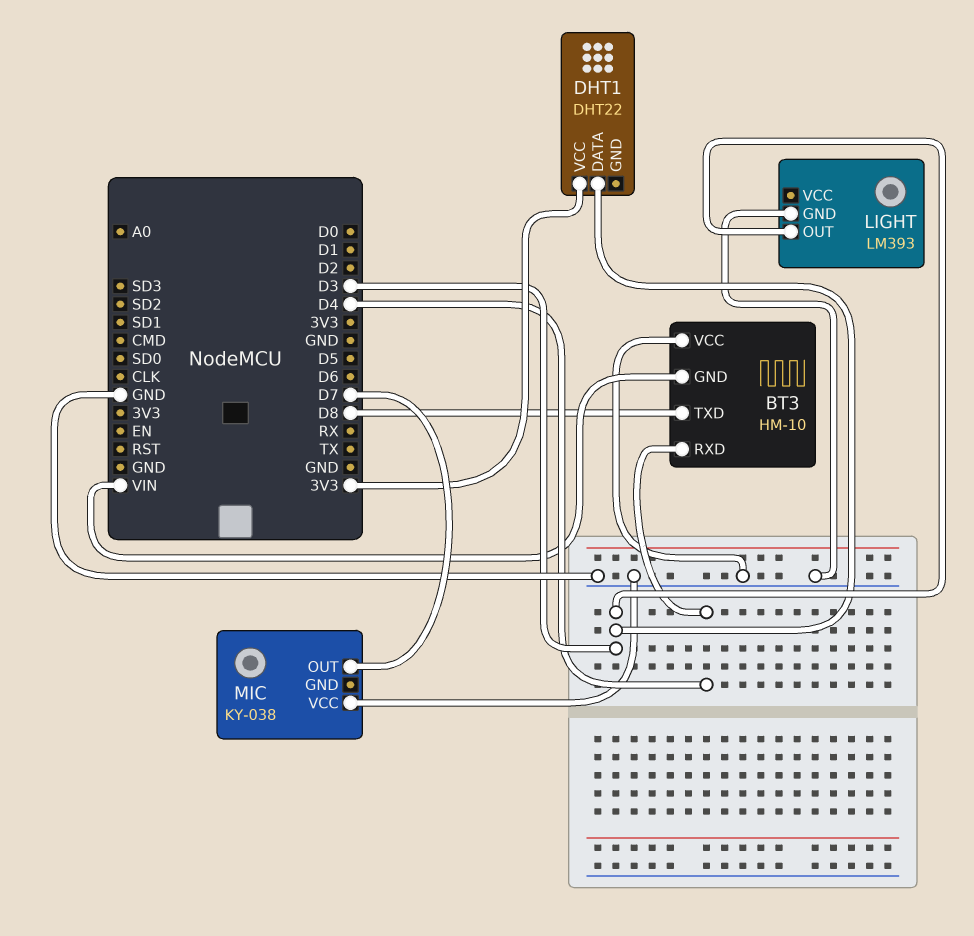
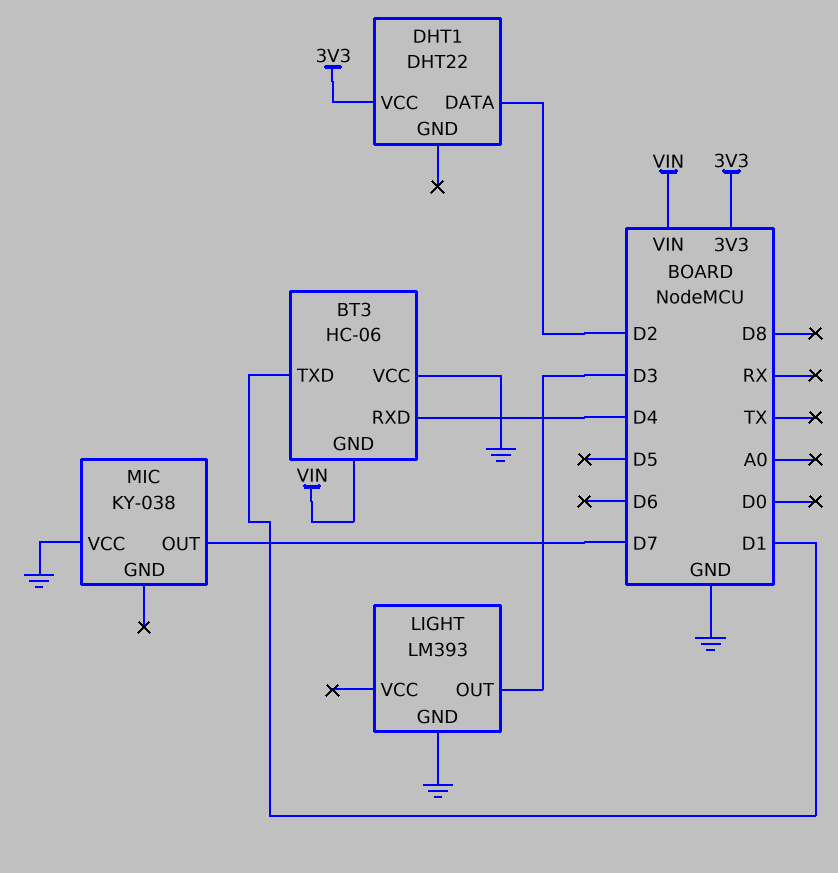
BT3: HM-10 -> HC-06
BT3 pin TXD: D8 -> D1
DHT1 pin DATA: D3 -> D2

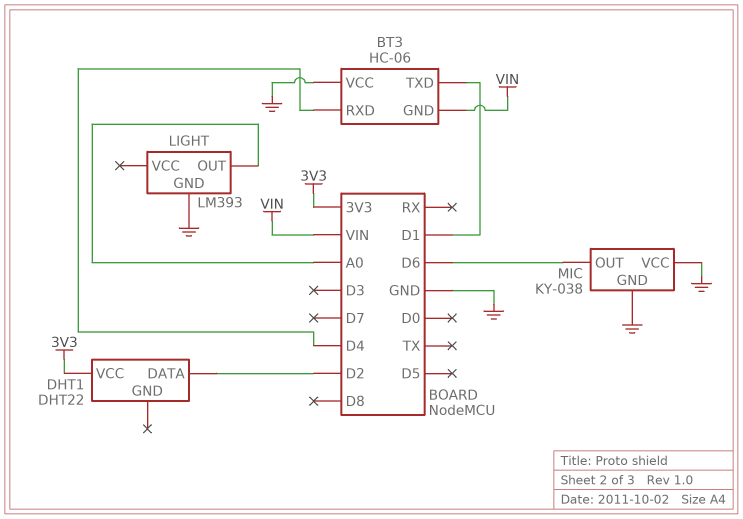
LIGHT pin OUT: D3 -> A0
MIC pin GND: none -> GND
MIC pin OUT: D7 -> D6

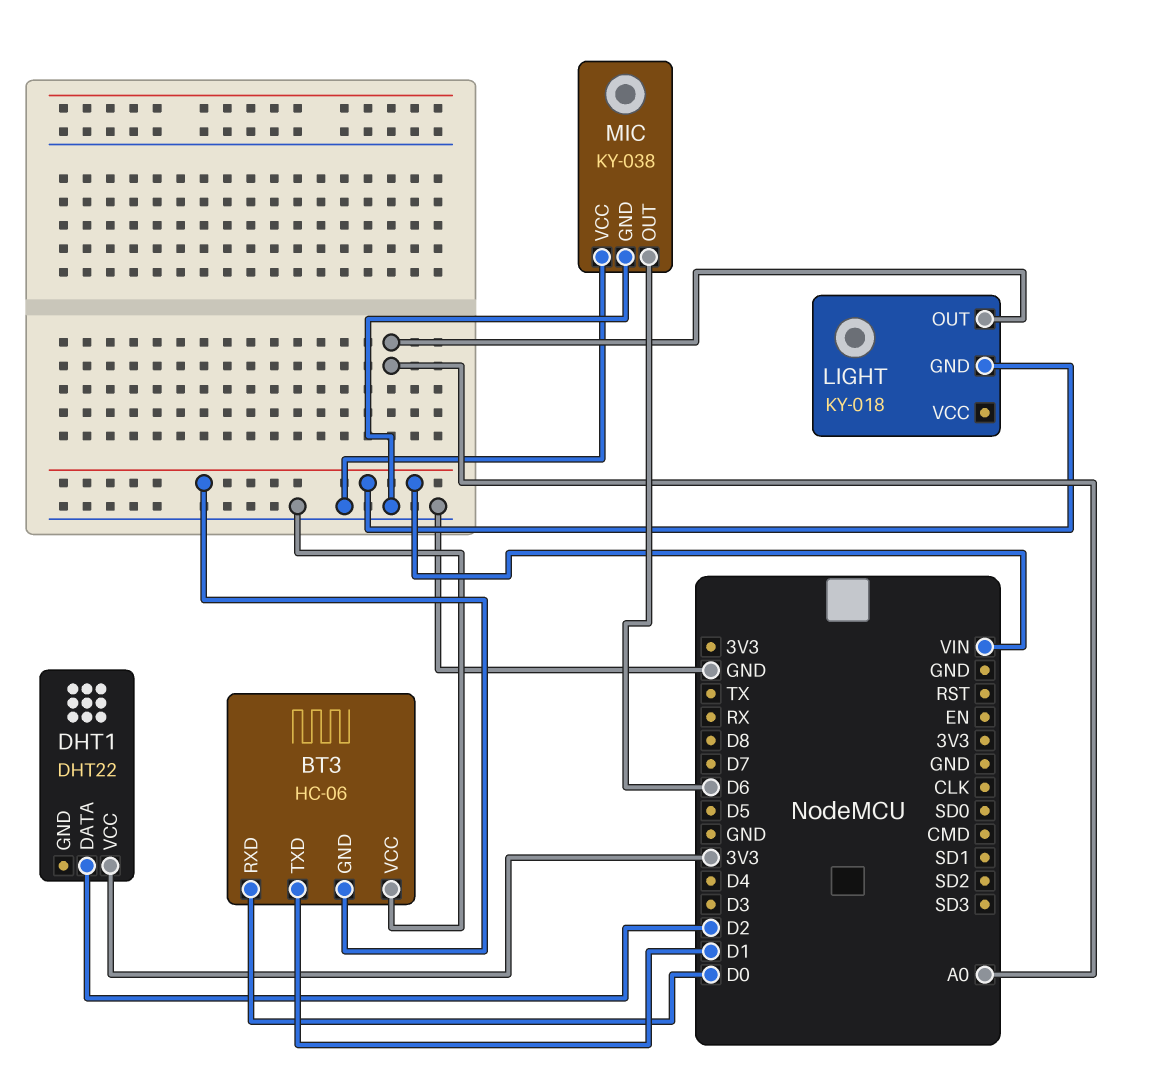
BT3 pin RXD: D4 -> D0
LIGHT: LM393 -> KY-018
LIGHT pin GND: GND -> VIN

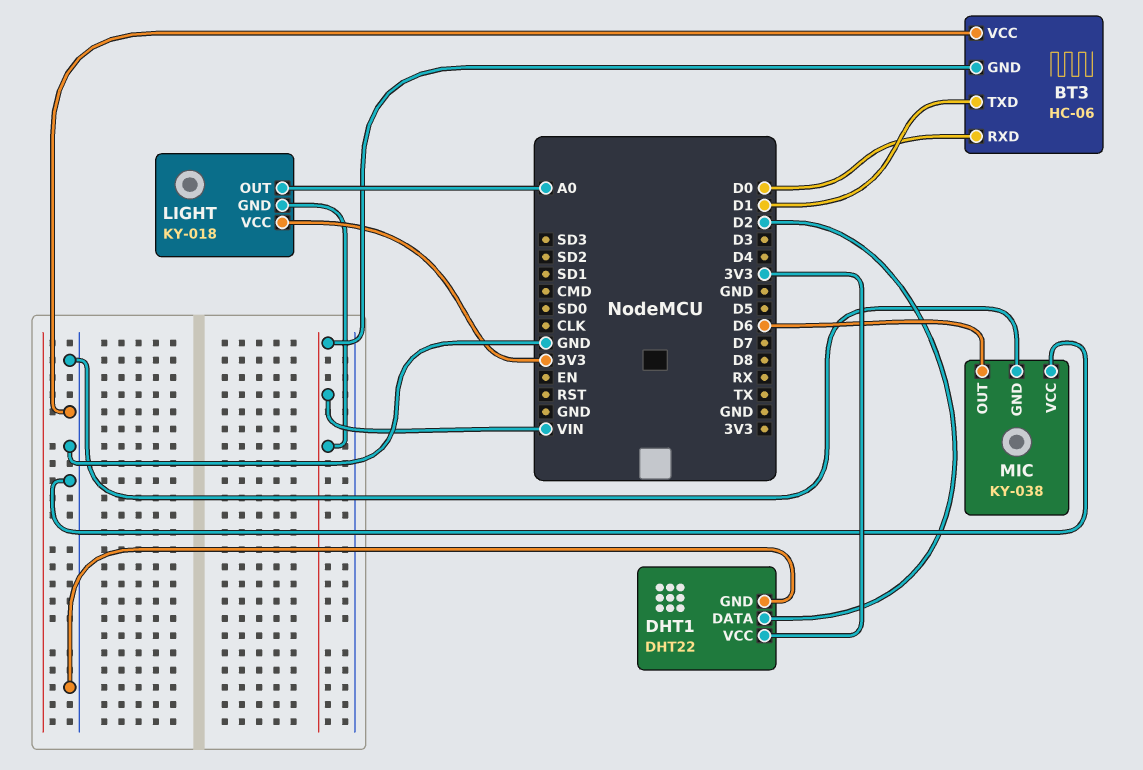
DHT1 pin GND: none -> GND
LIGHT pin VCC: none -> 3V3

